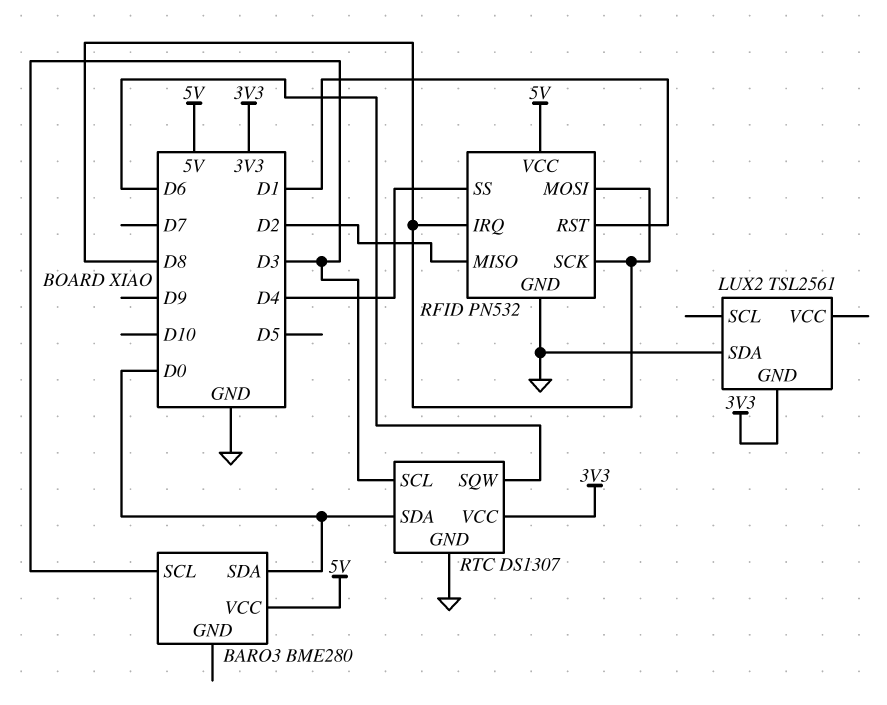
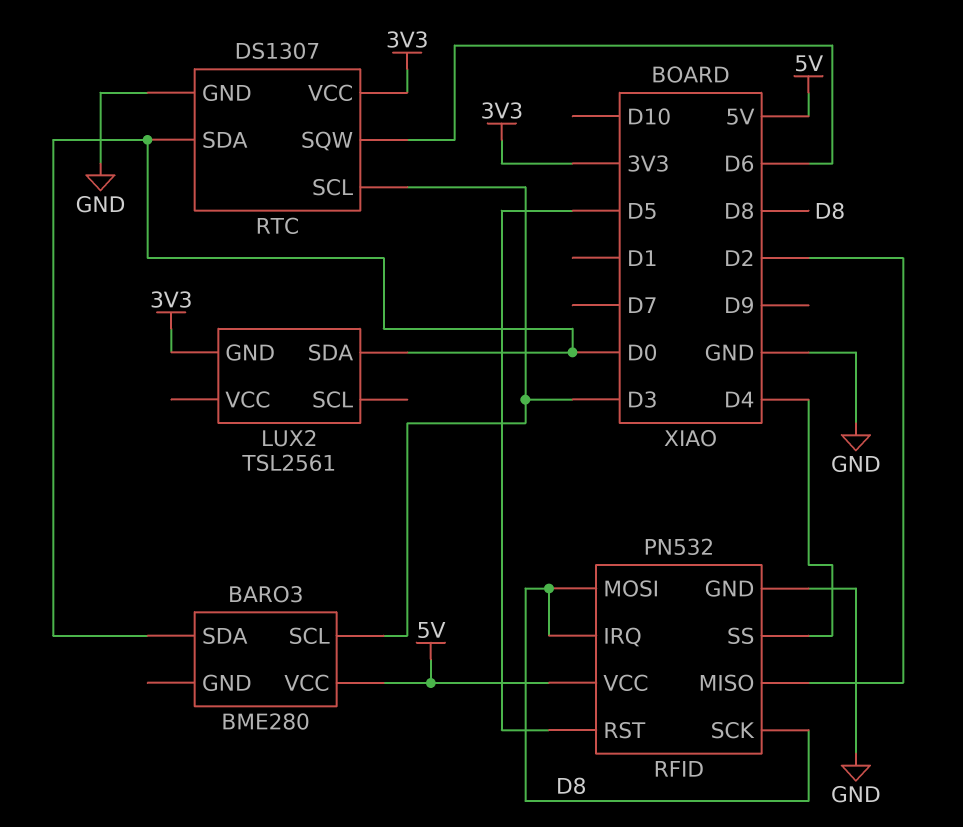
LUX2 pin SDA: GND -> D0
RFID pin RST: D1 -> D5

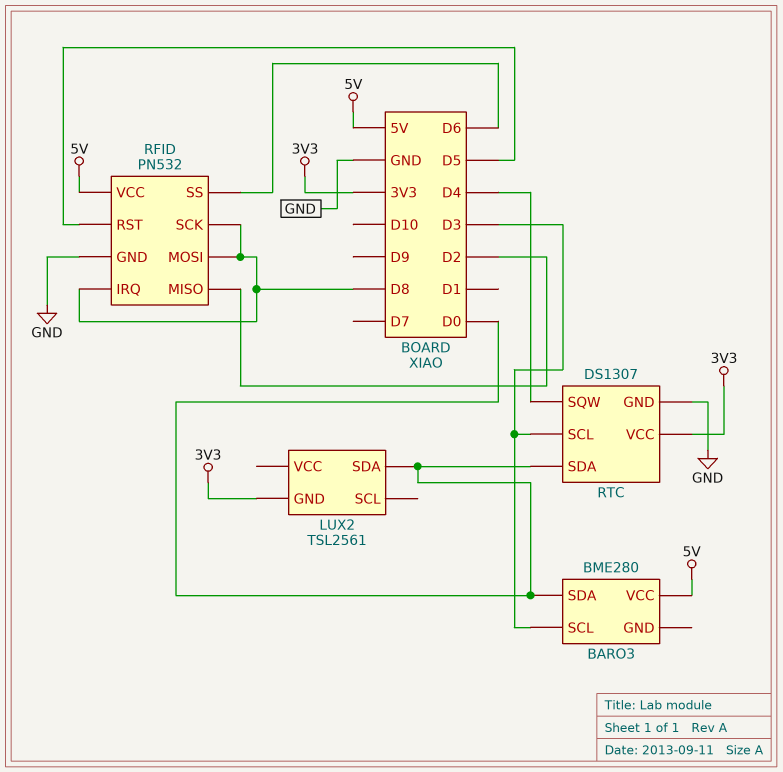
RFID pin SS: D4 -> D6
RTC pin SQW: D6 -> D4

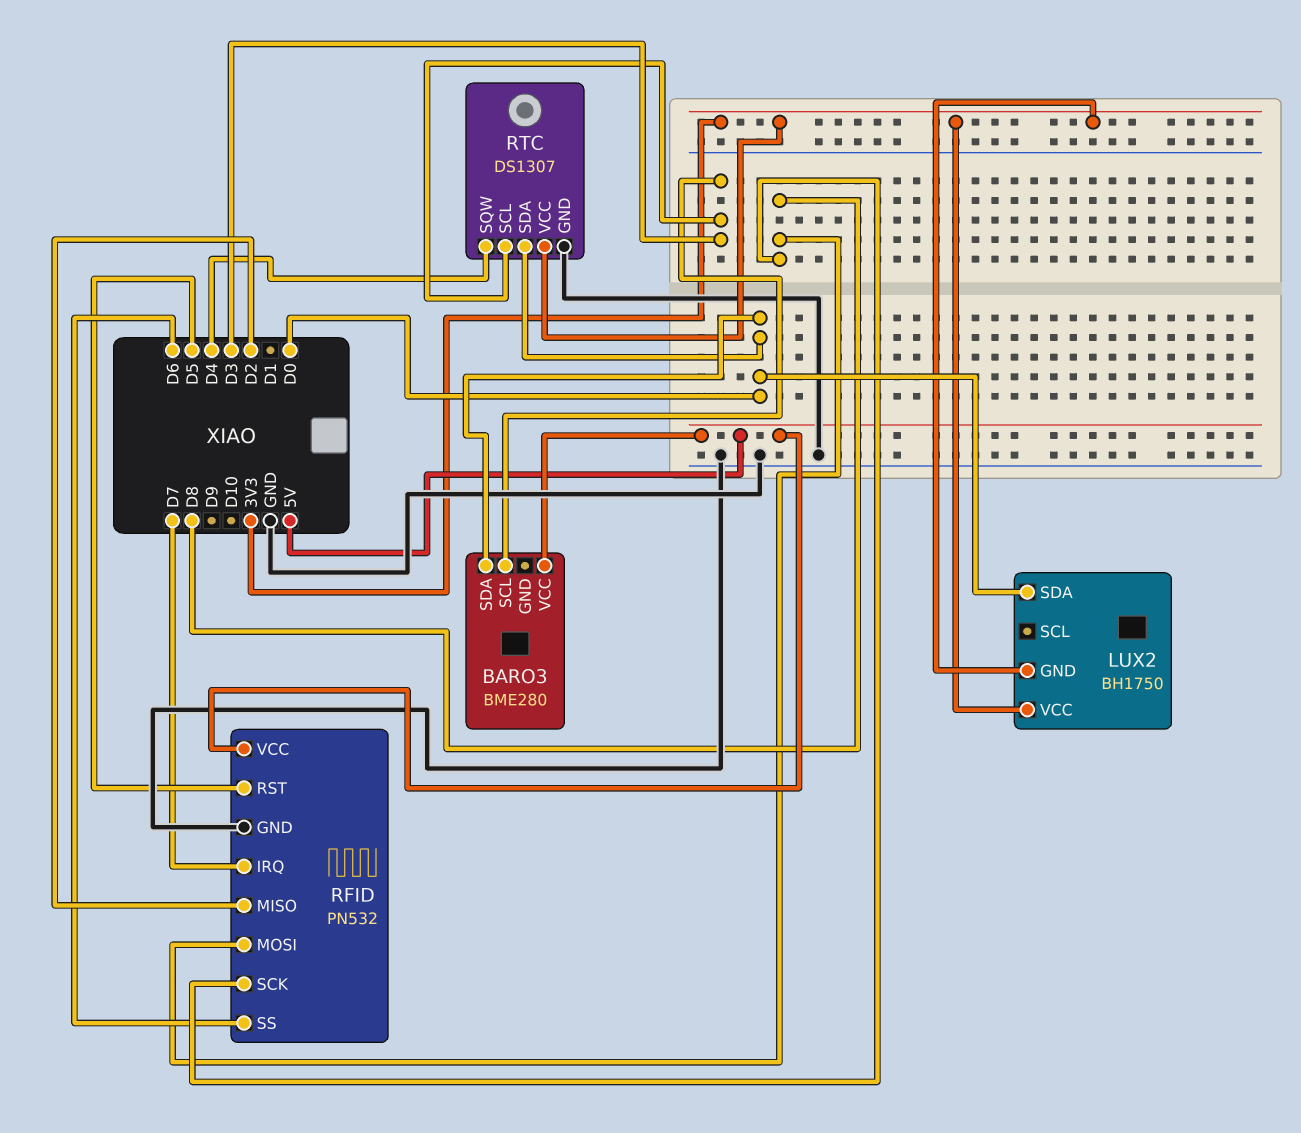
LUX2: TSL2561 -> BH1750
LUX2 pin VCC: none -> 3V3
RFID pin IRQ: D8 -> D7

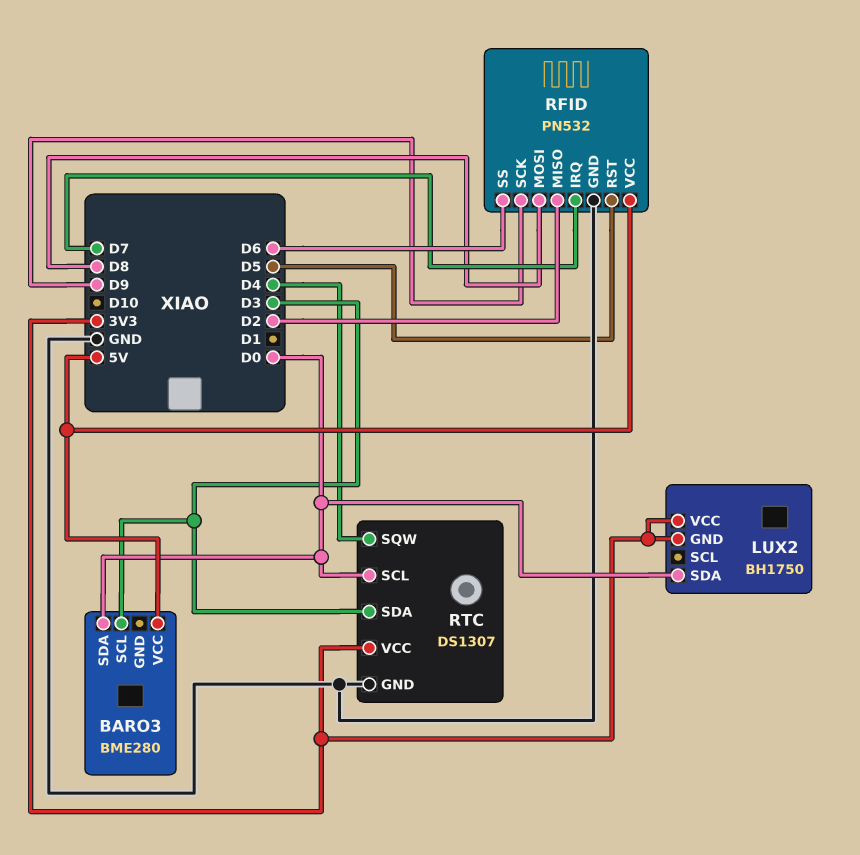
RFID pin SCK: D8 -> D9
RTC pin SCL: D3 -> D0
RTC pin SDA: D0 -> D3

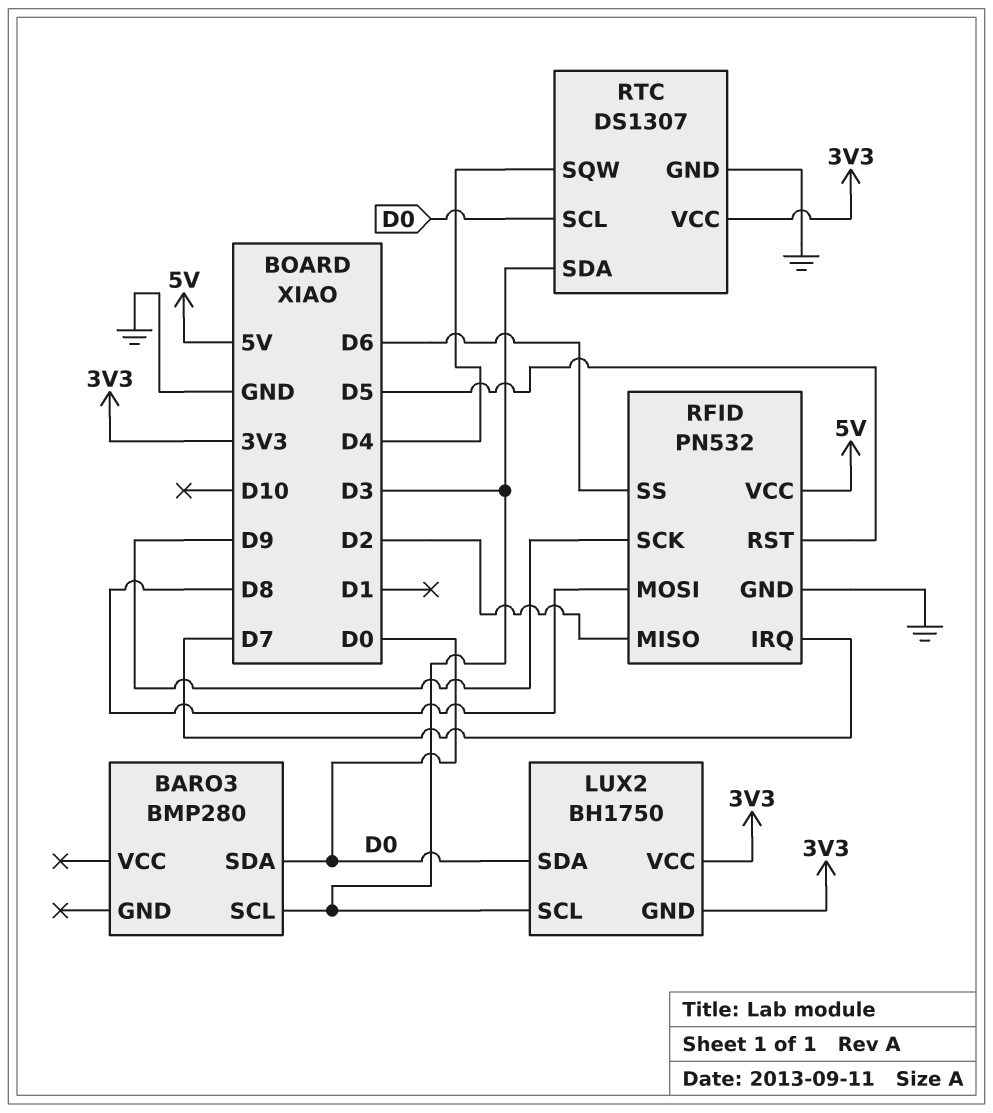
BARO3: BME280 -> BMP280
BARO3 pin VCC: 5V -> none
LUX2 pin SCL: none -> D3

